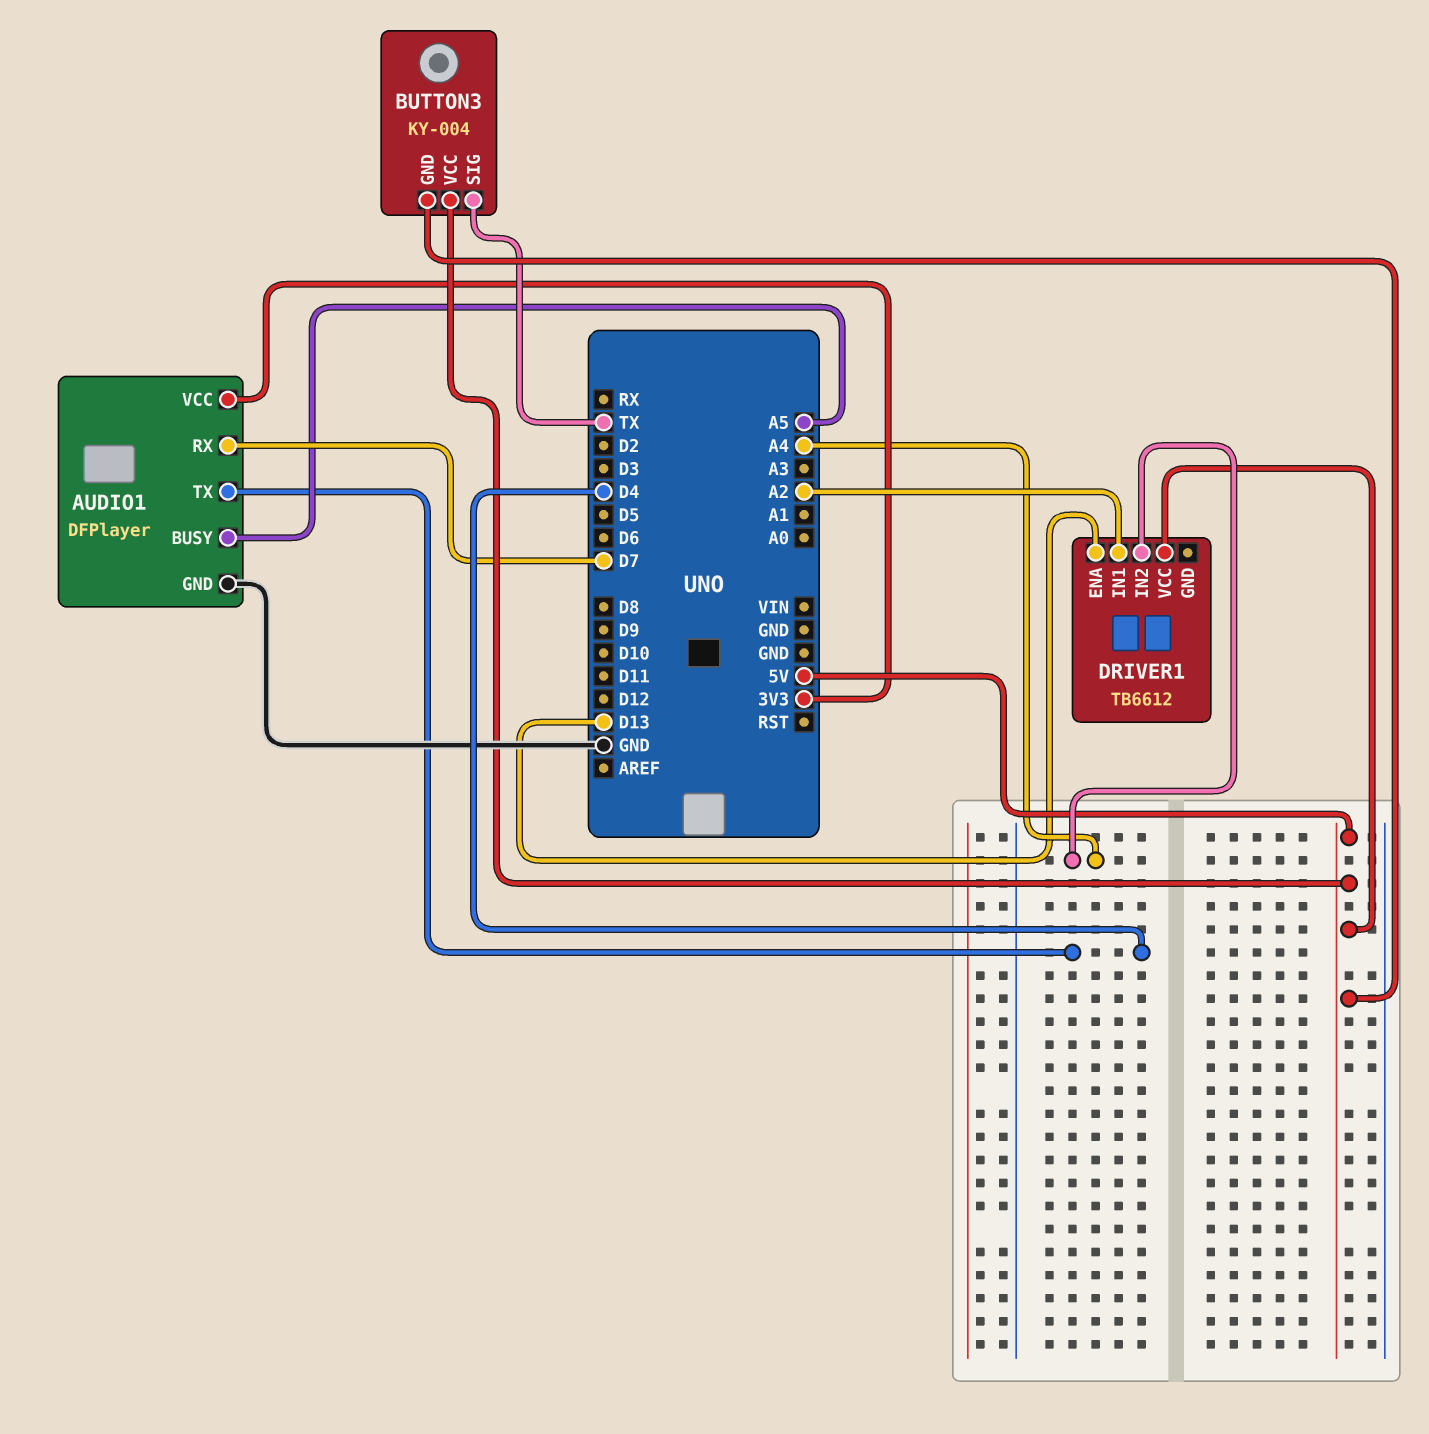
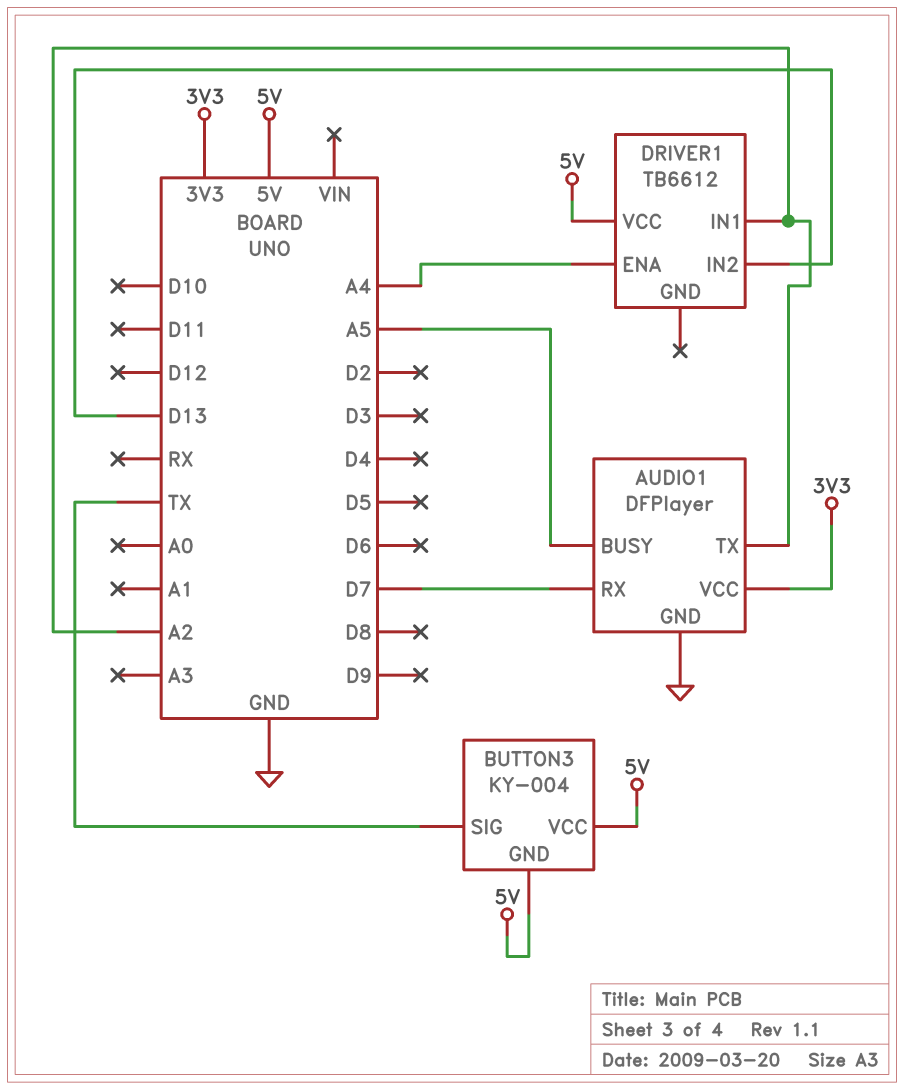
AUDIO1 pin TX: D4 -> A2
DRIVER1 pin ENA: D13 -> A4
DRIVER1 pin IN2: A4 -> D13

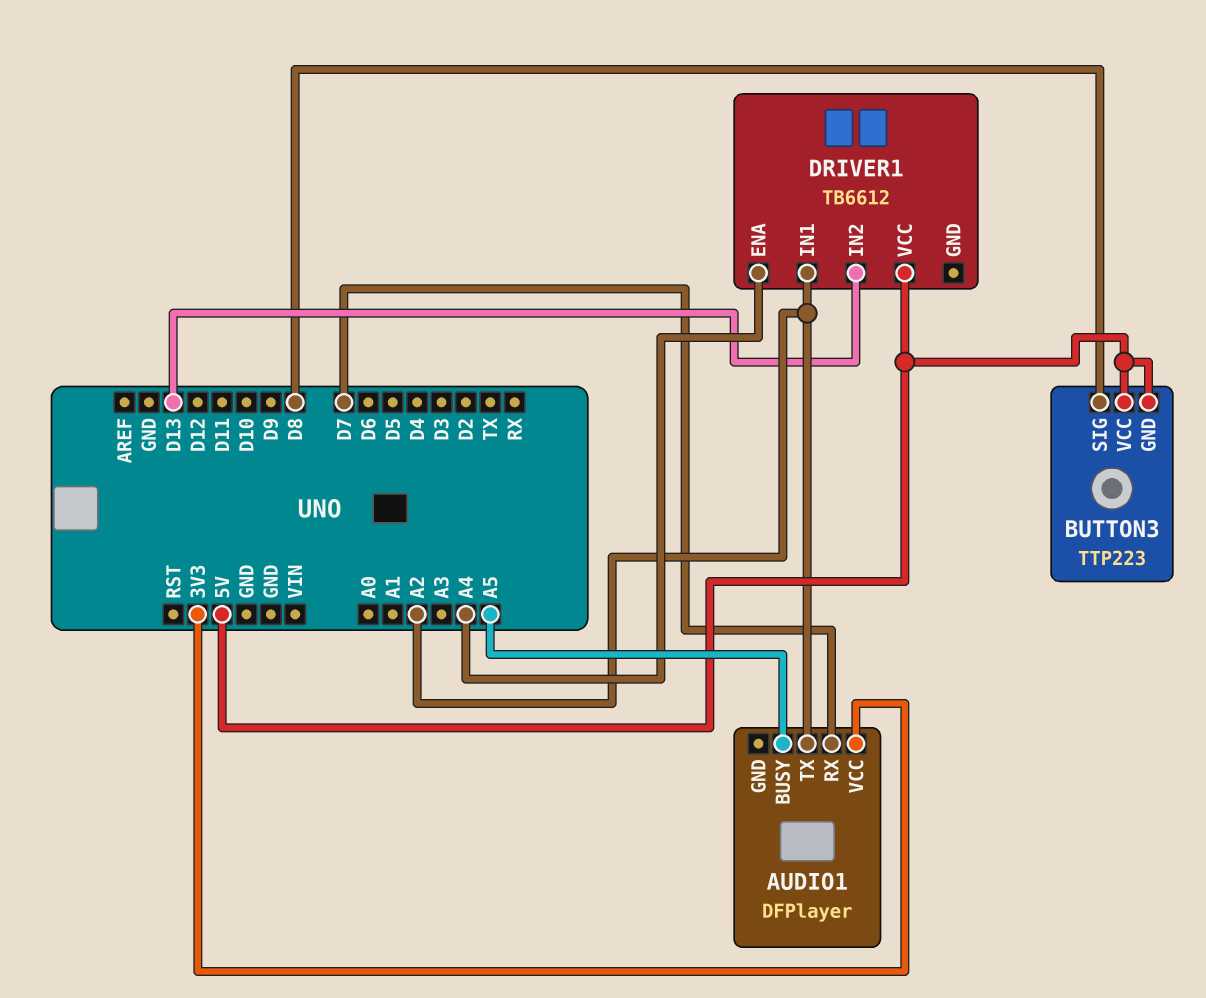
AUDIO1 pin GND: GND -> none
BUTTON3: KY-004 -> TTP223
BUTTON3 pin SIG: TX -> D8

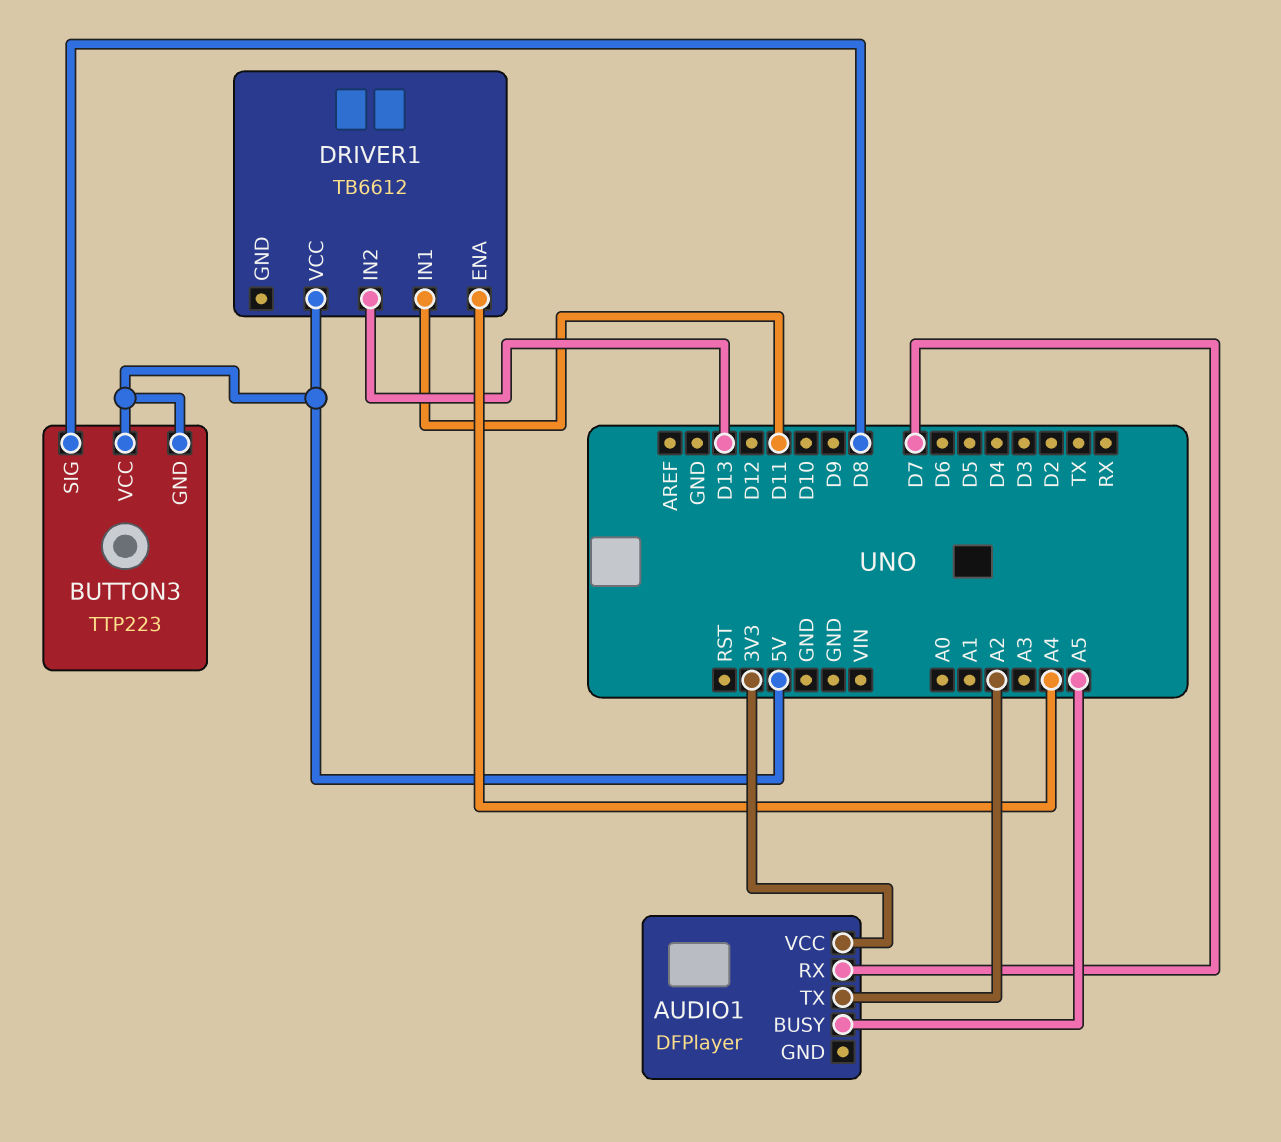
DRIVER1 pin IN1: A2 -> D11

